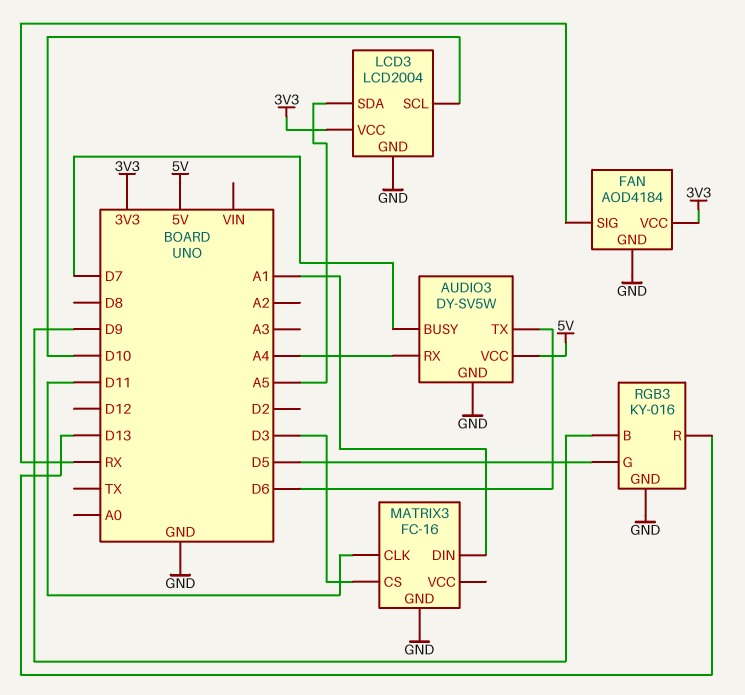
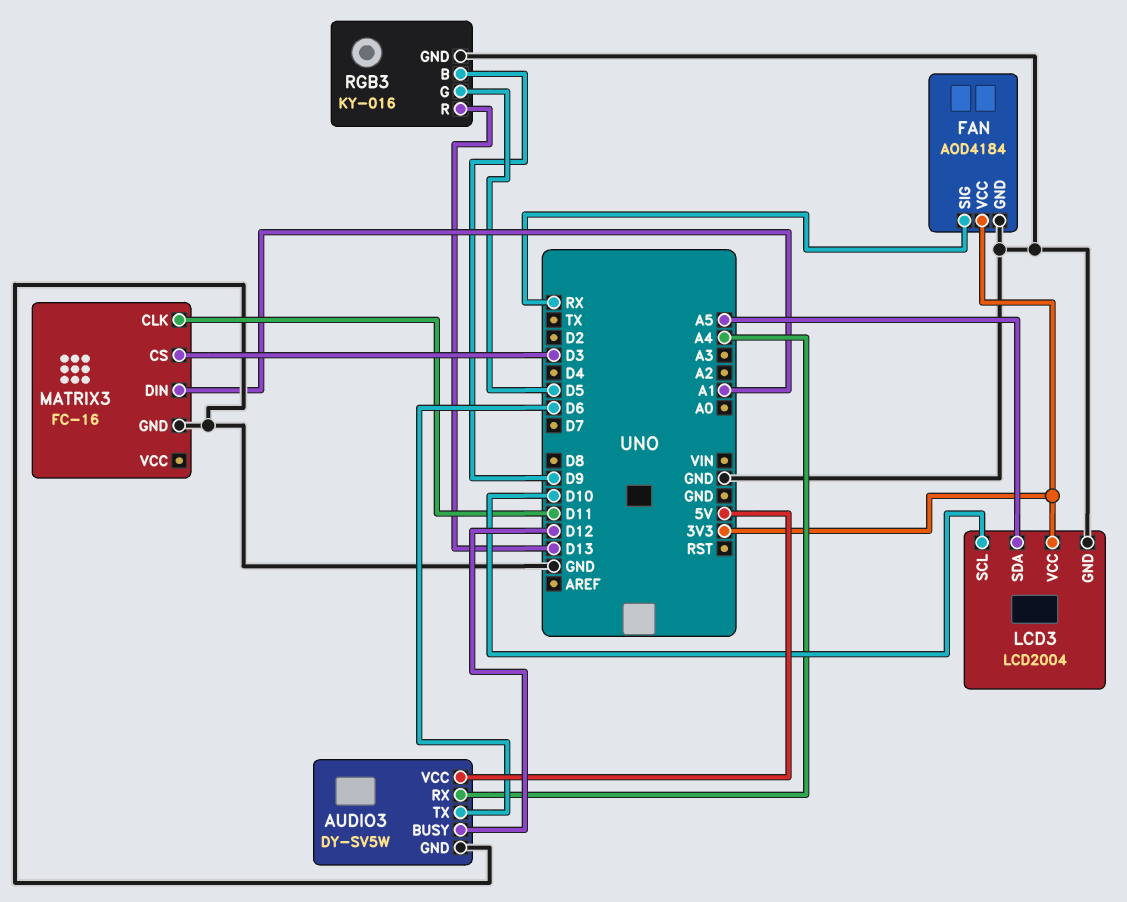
AUDIO3 pin BUSY: D7 -> D12

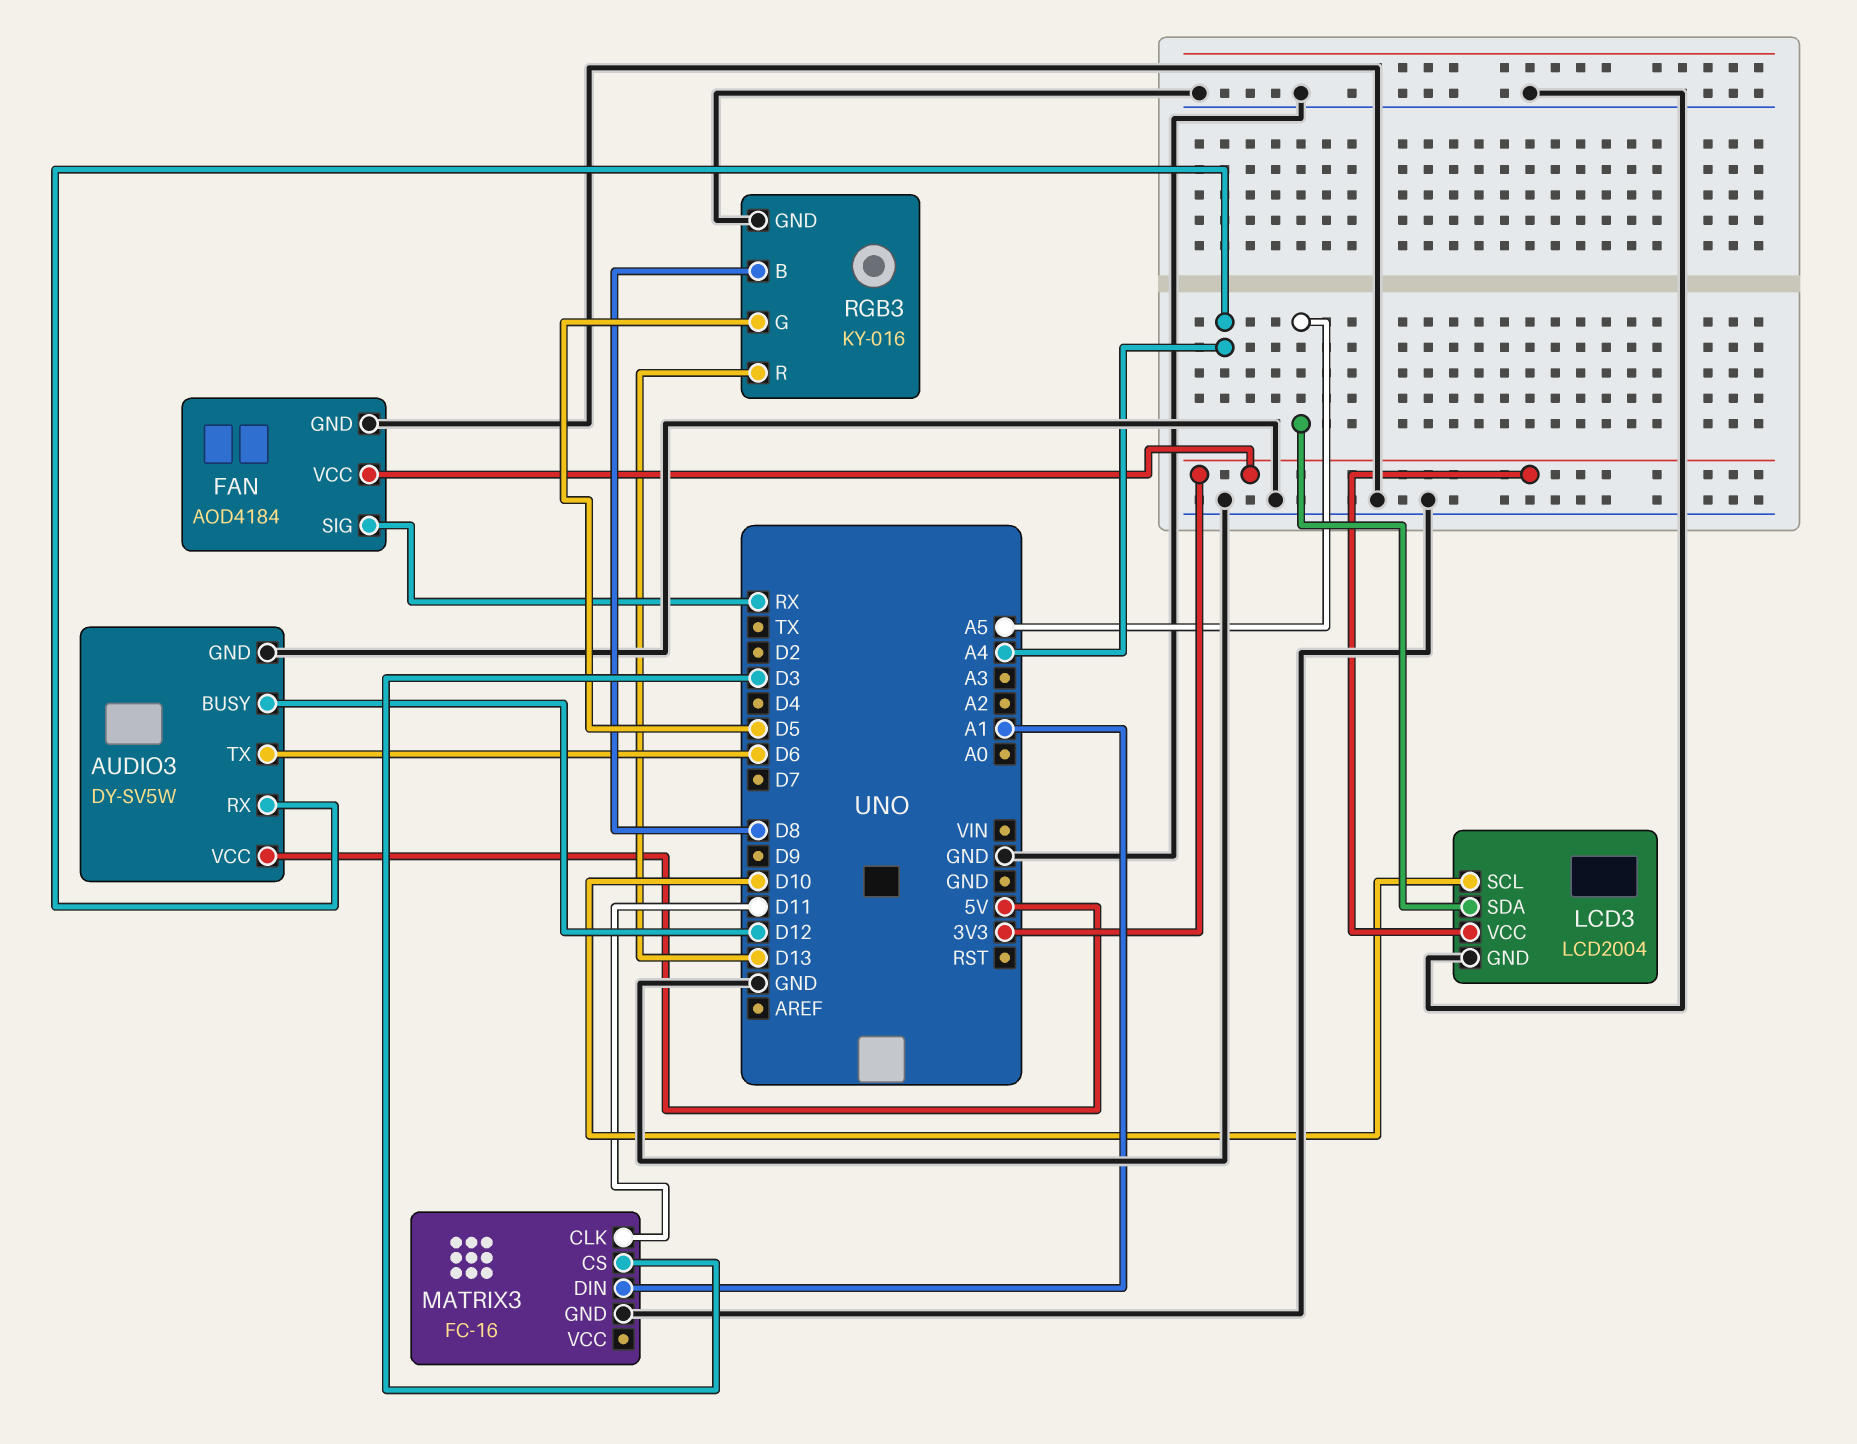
RGB3 pin B: D9 -> D8

